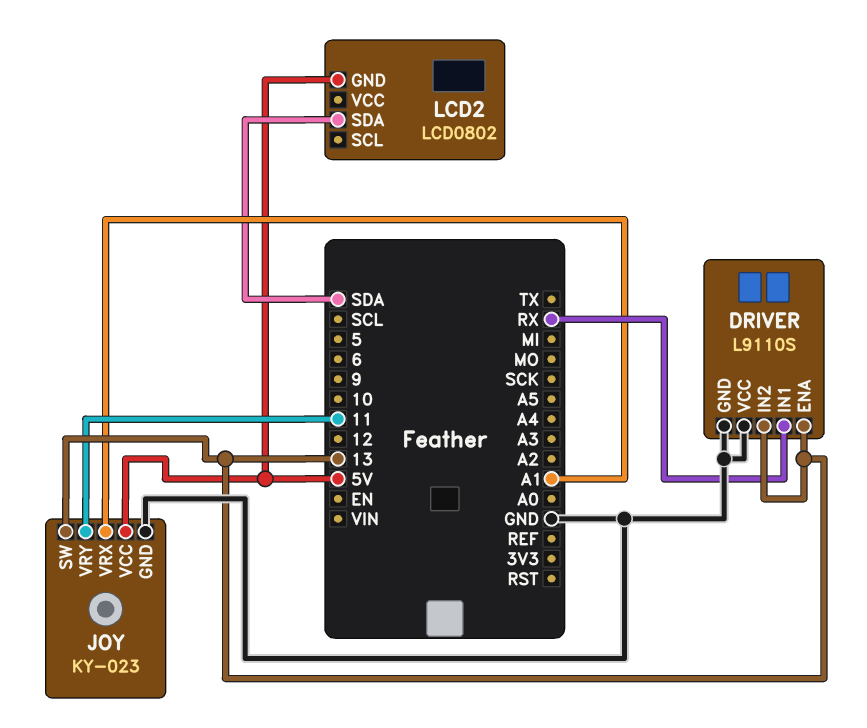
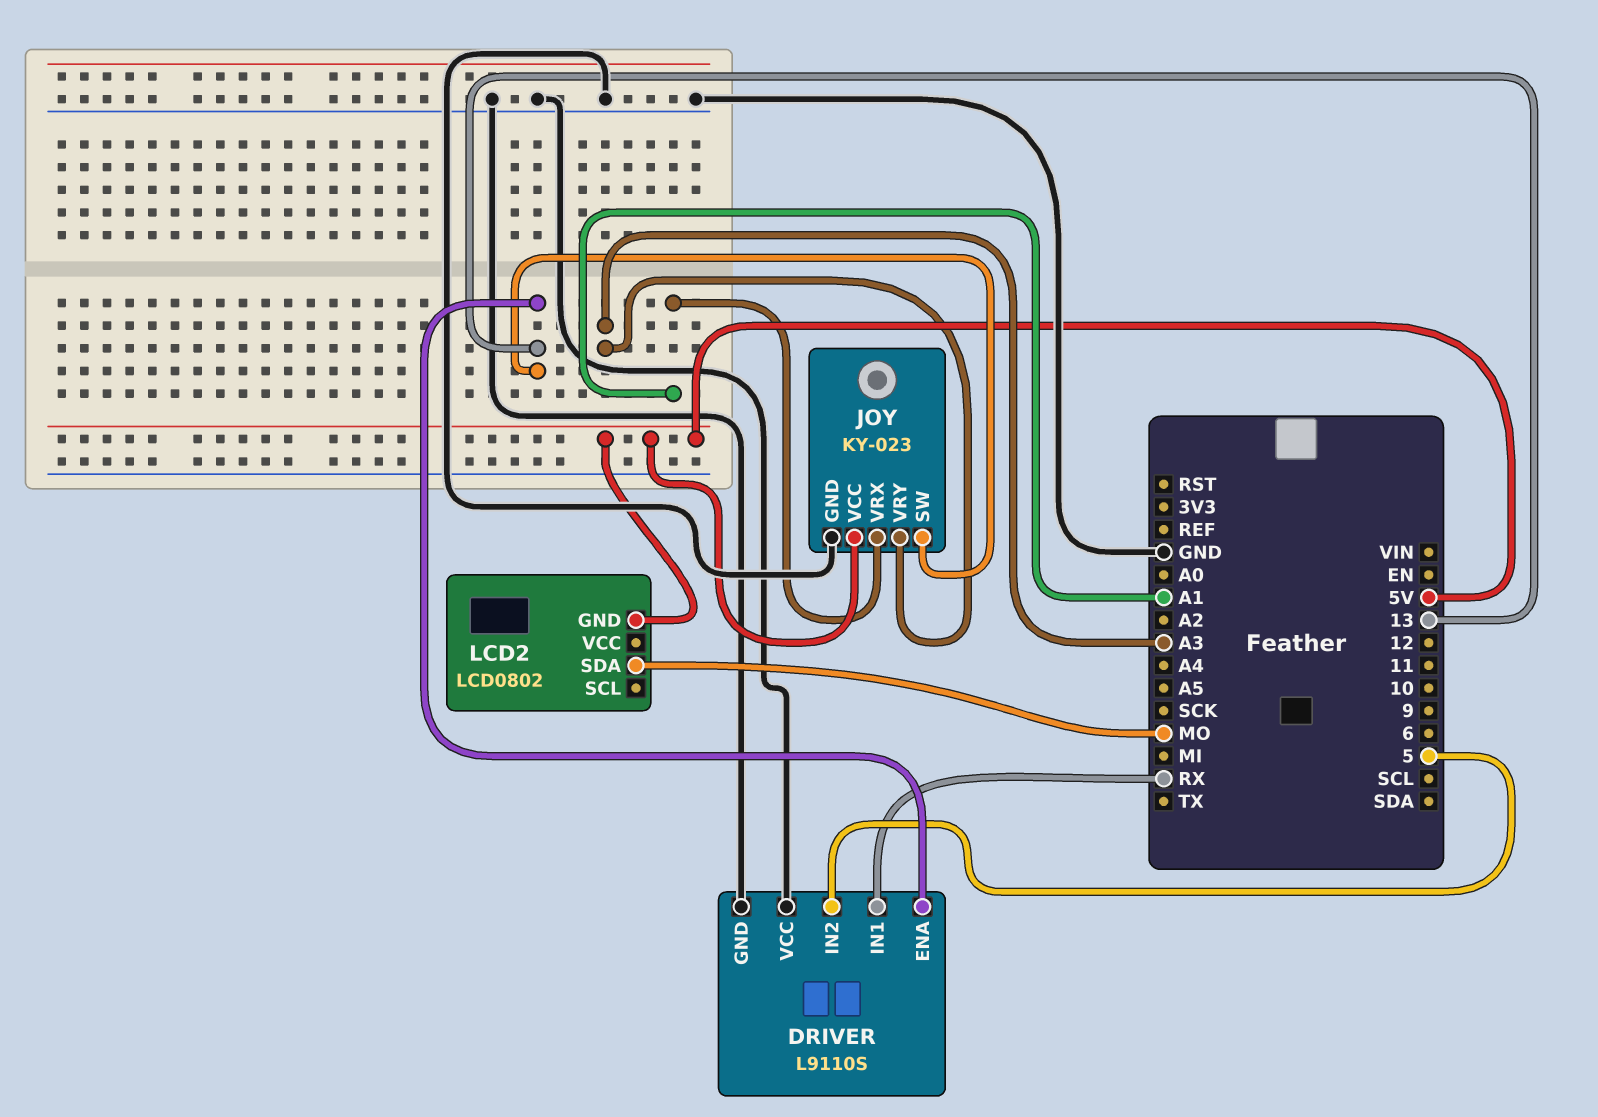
DRIVER pin IN2: 13 -> 5
JOY pin VRY: 11 -> A3
LCD2 pin SDA: SDA -> MO

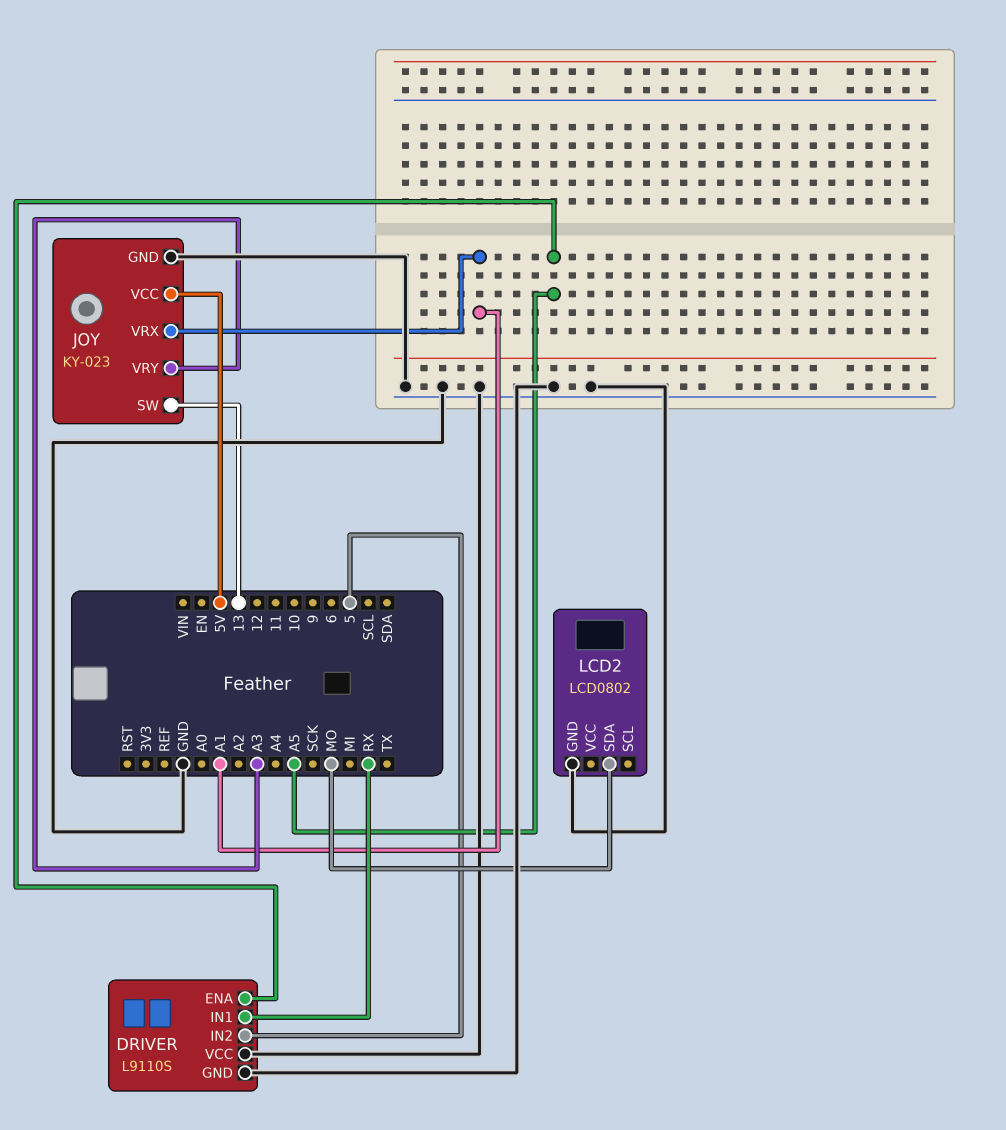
DRIVER pin ENA: 13 -> A5
LCD2 pin GND: 5V -> GND

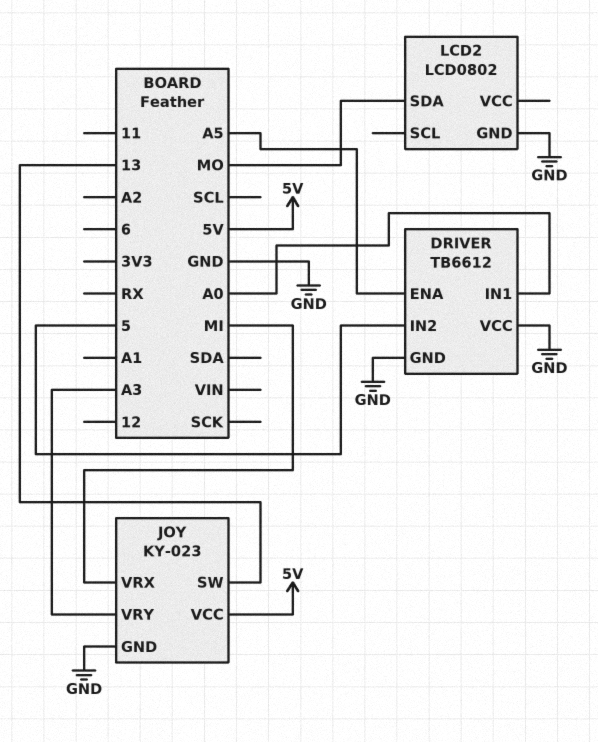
DRIVER: L9110S -> TB6612
DRIVER pin IN1: RX -> A0
JOY pin VRX: A1 -> MI

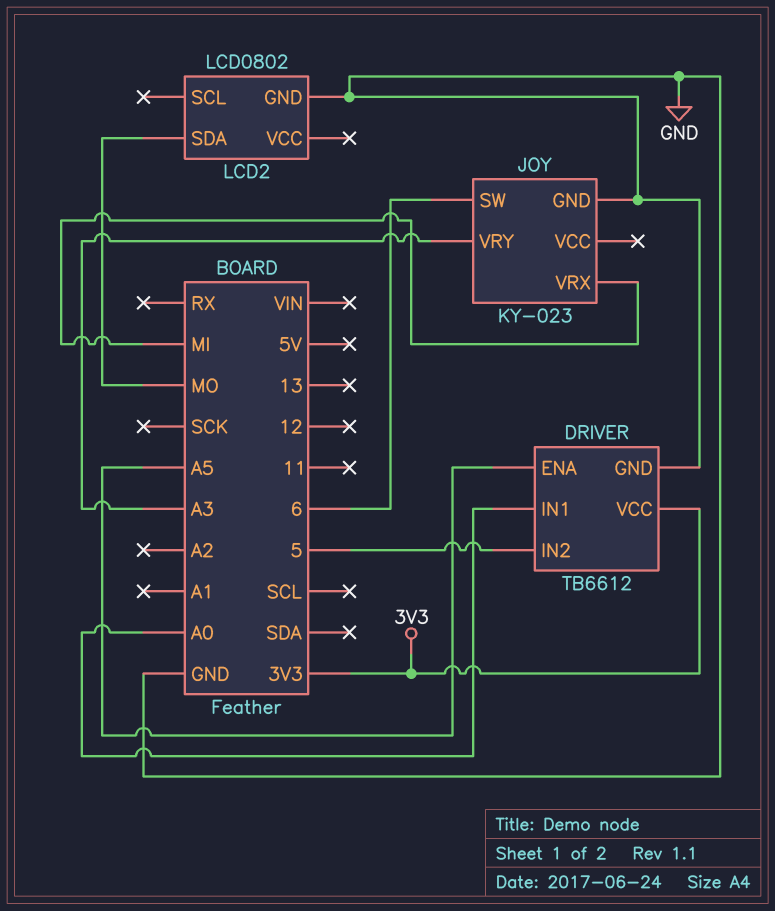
DRIVER pin VCC: GND -> 3V3
JOY pin SW: 13 -> 6
JOY pin VCC: 5V -> none

